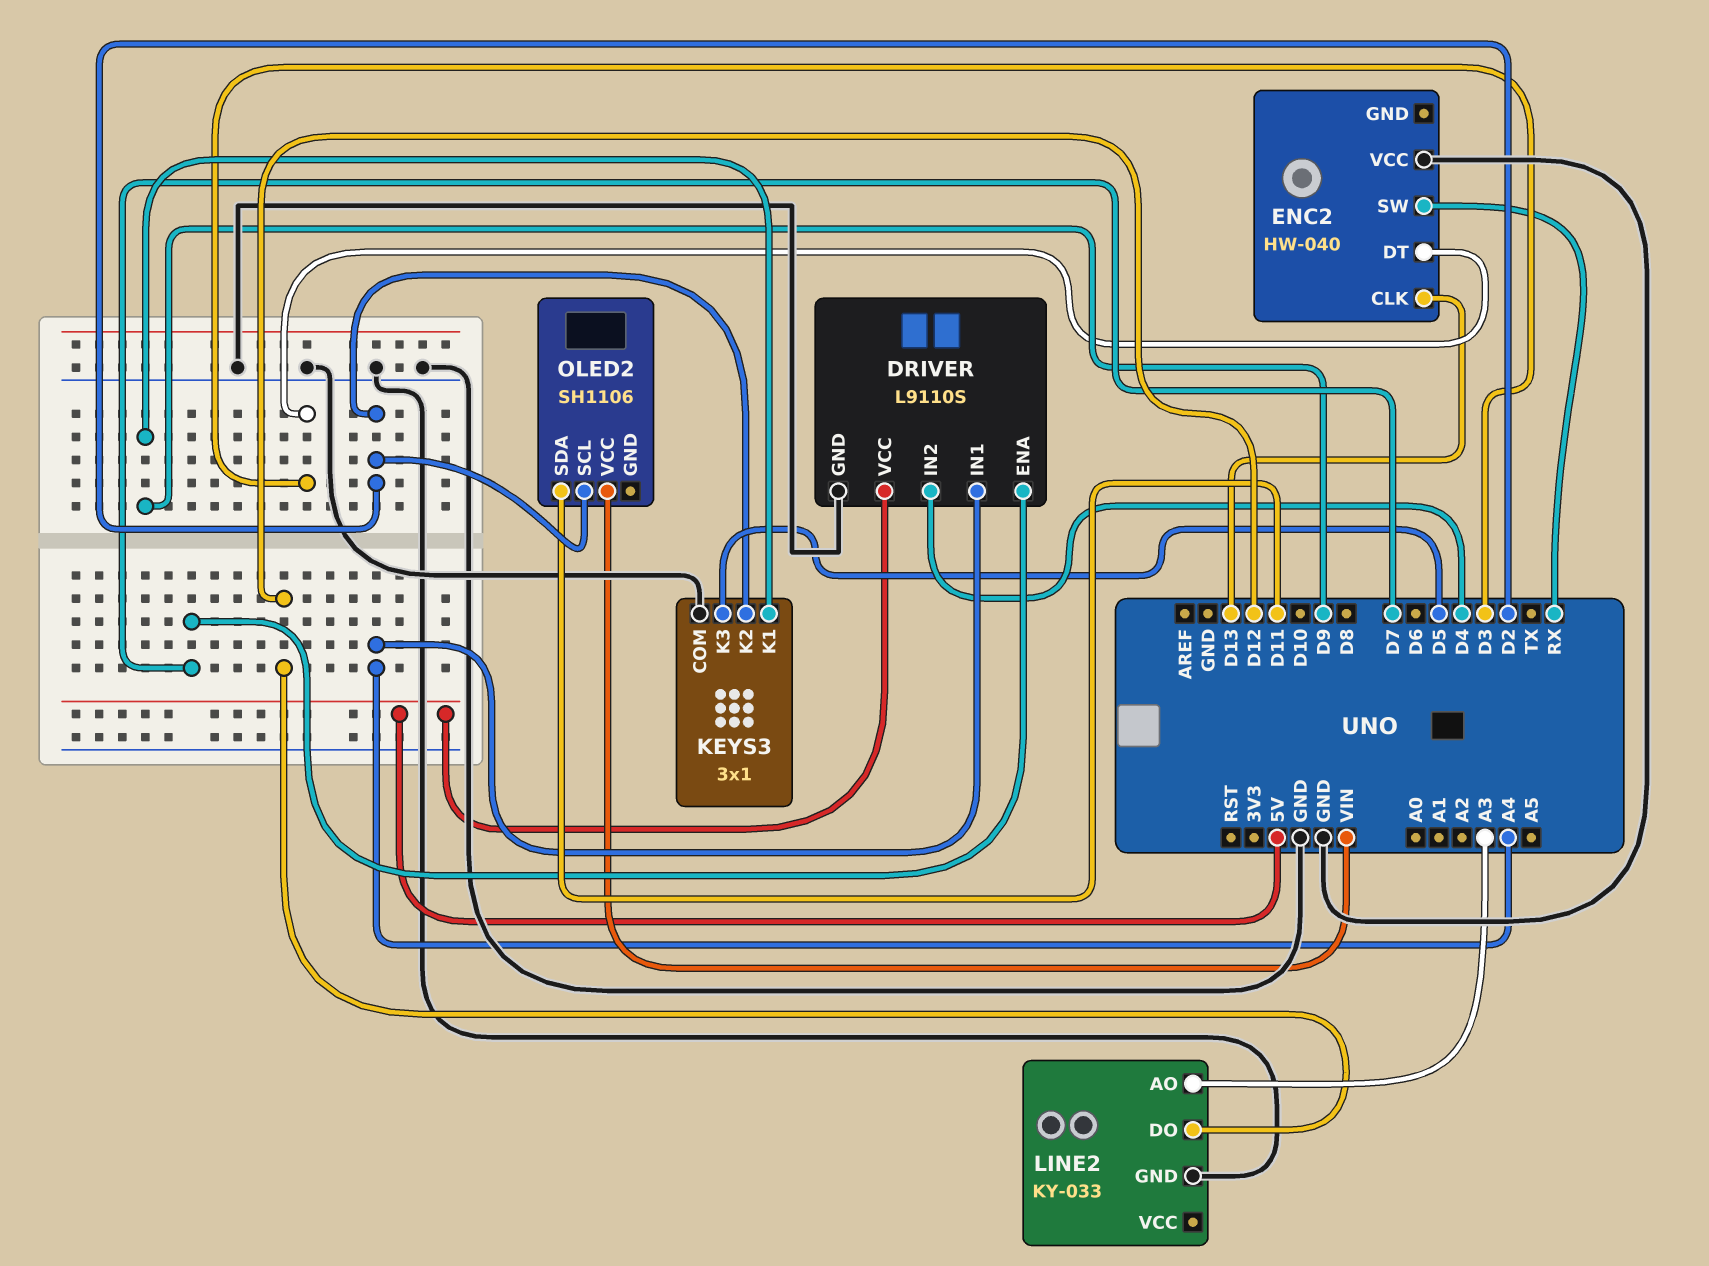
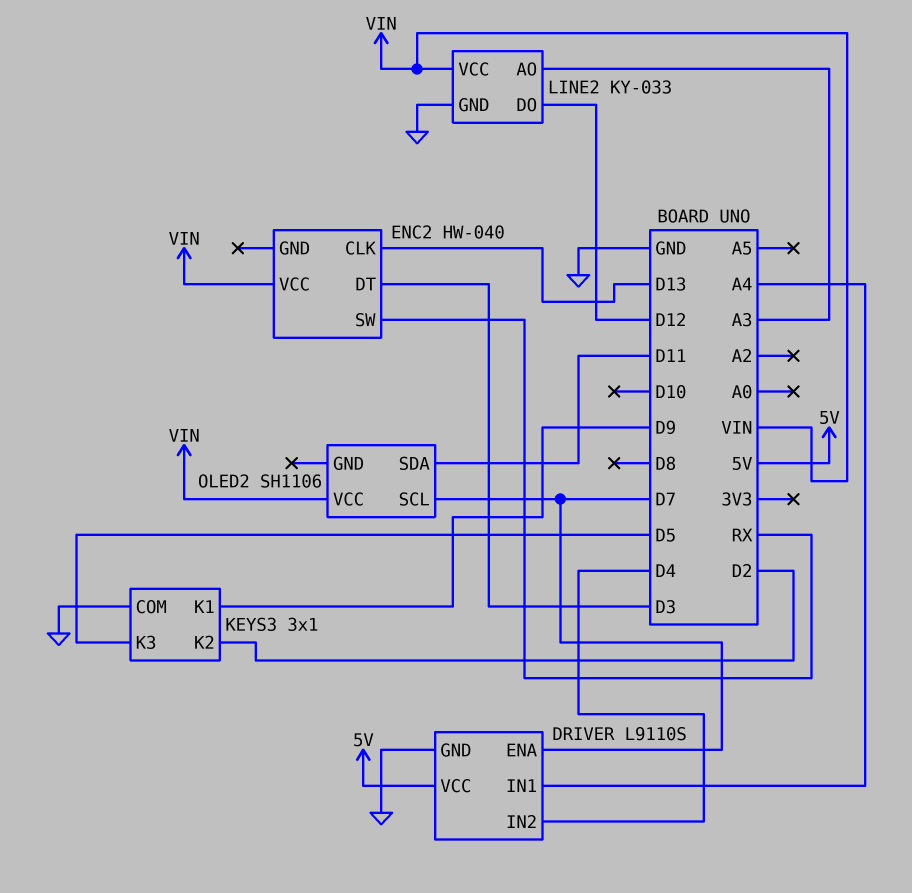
ENC2 pin VCC: GND -> VIN
LINE2 pin VCC: none -> VIN
OLED2 pin SCL: D2 -> D7

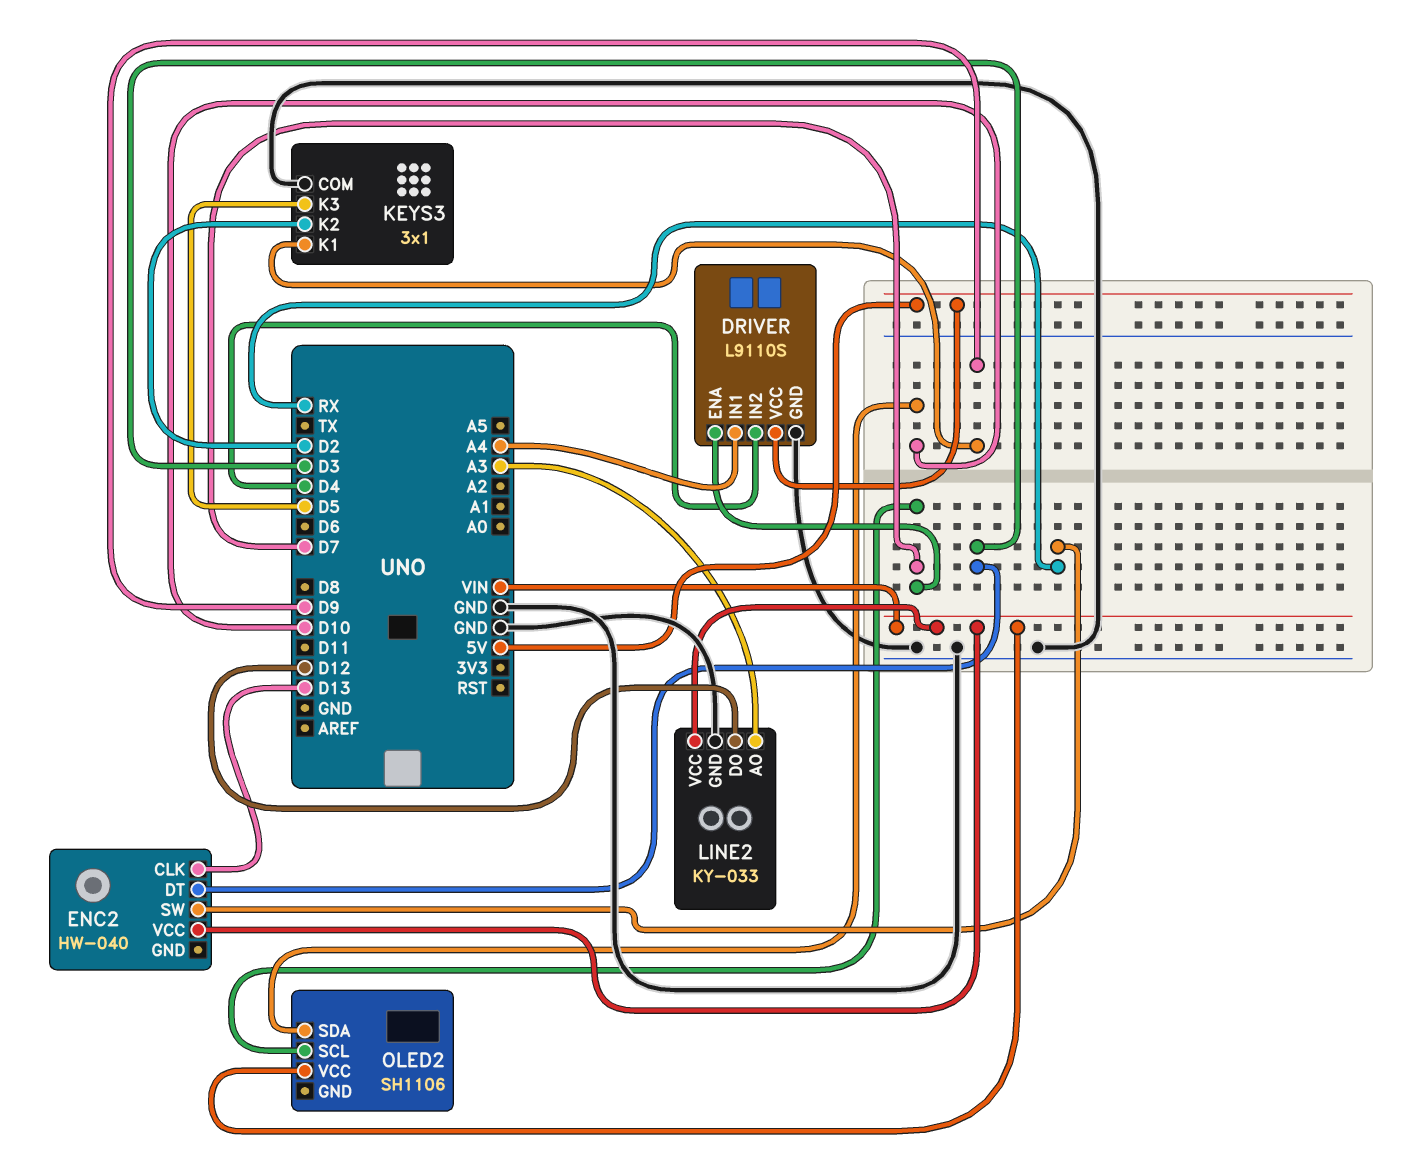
OLED2 pin SDA: D11 -> D10

